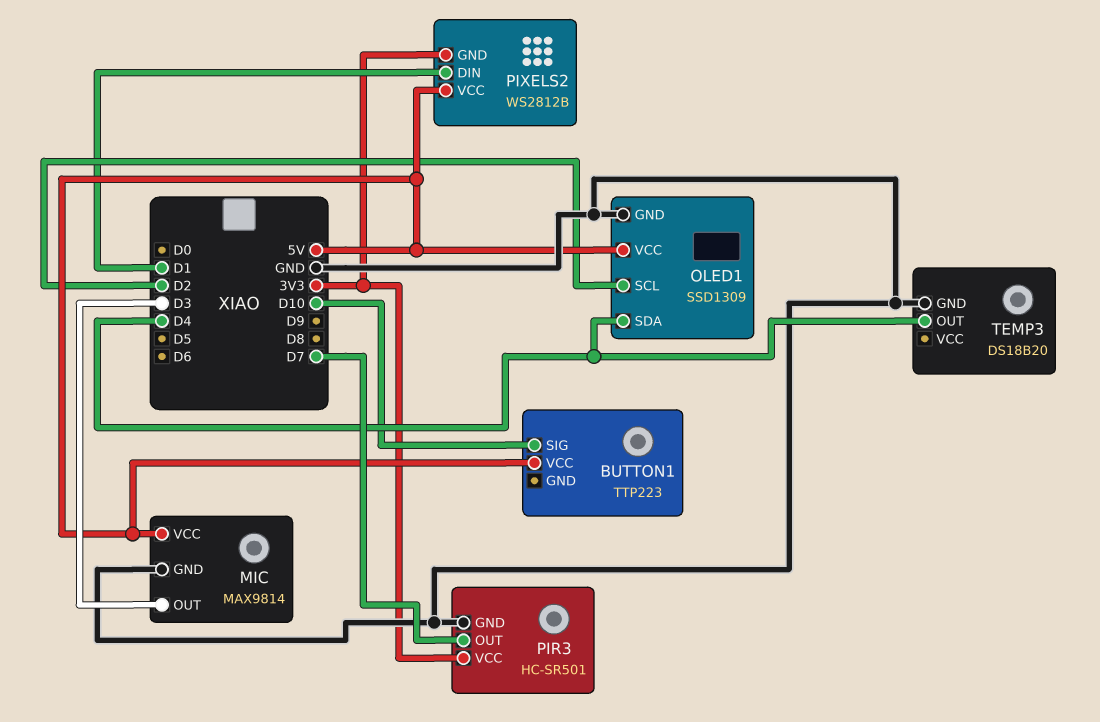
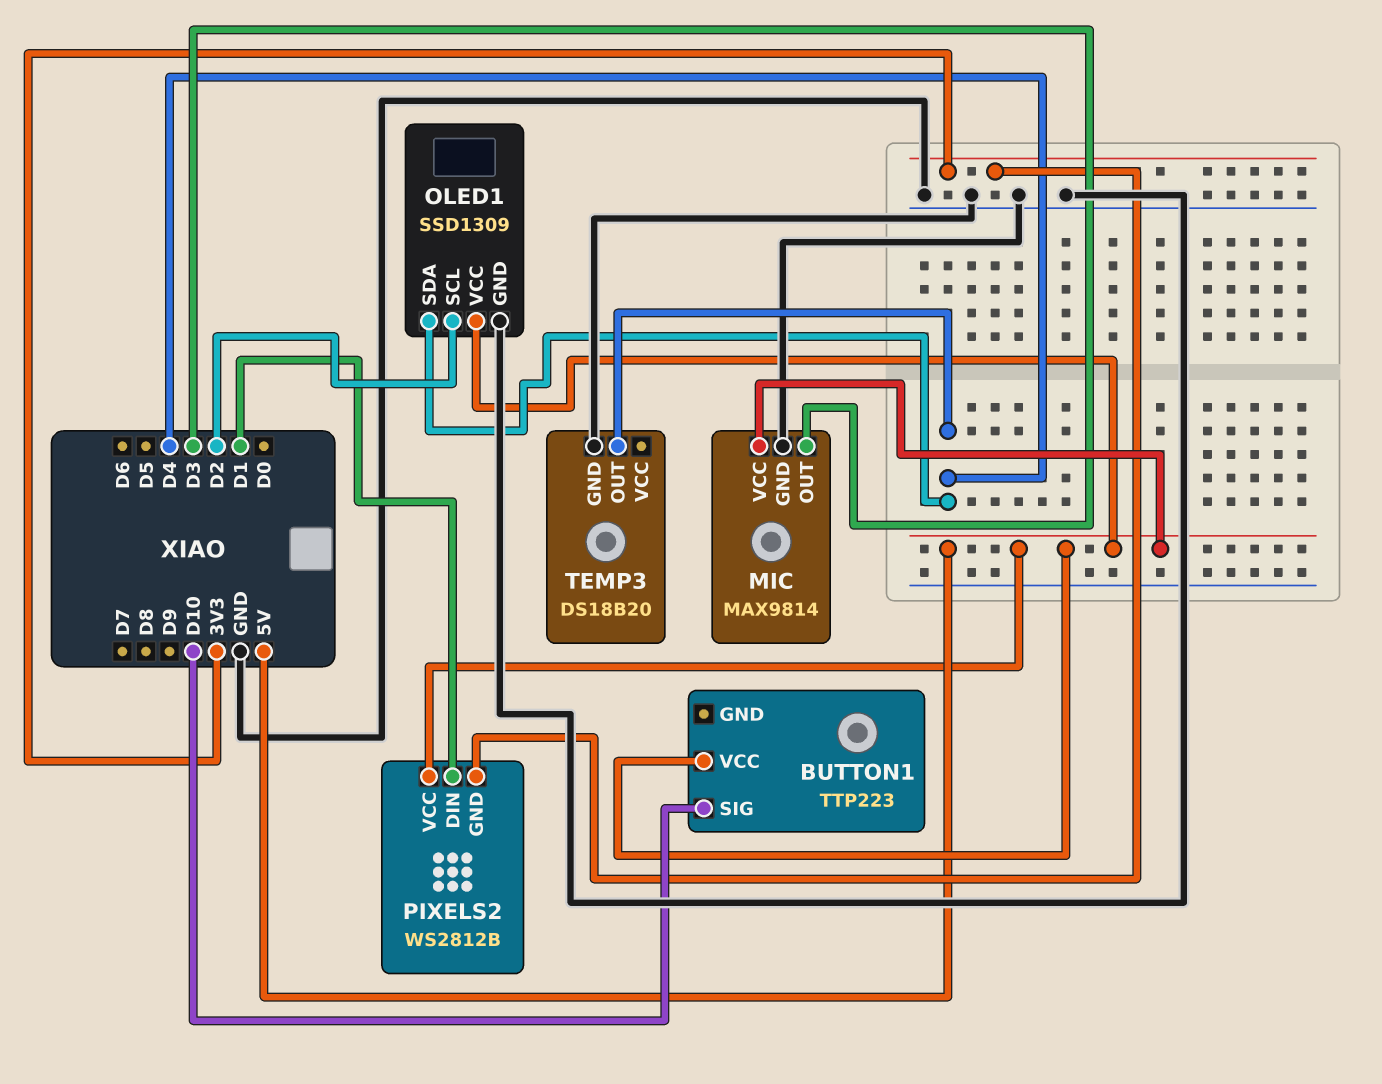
PIR3: HC-SR501 -> none
PIR3 pin GND: GND -> none
PIR3 pin OUT: D7 -> none
PIR3 pin VCC: 3V3 -> none

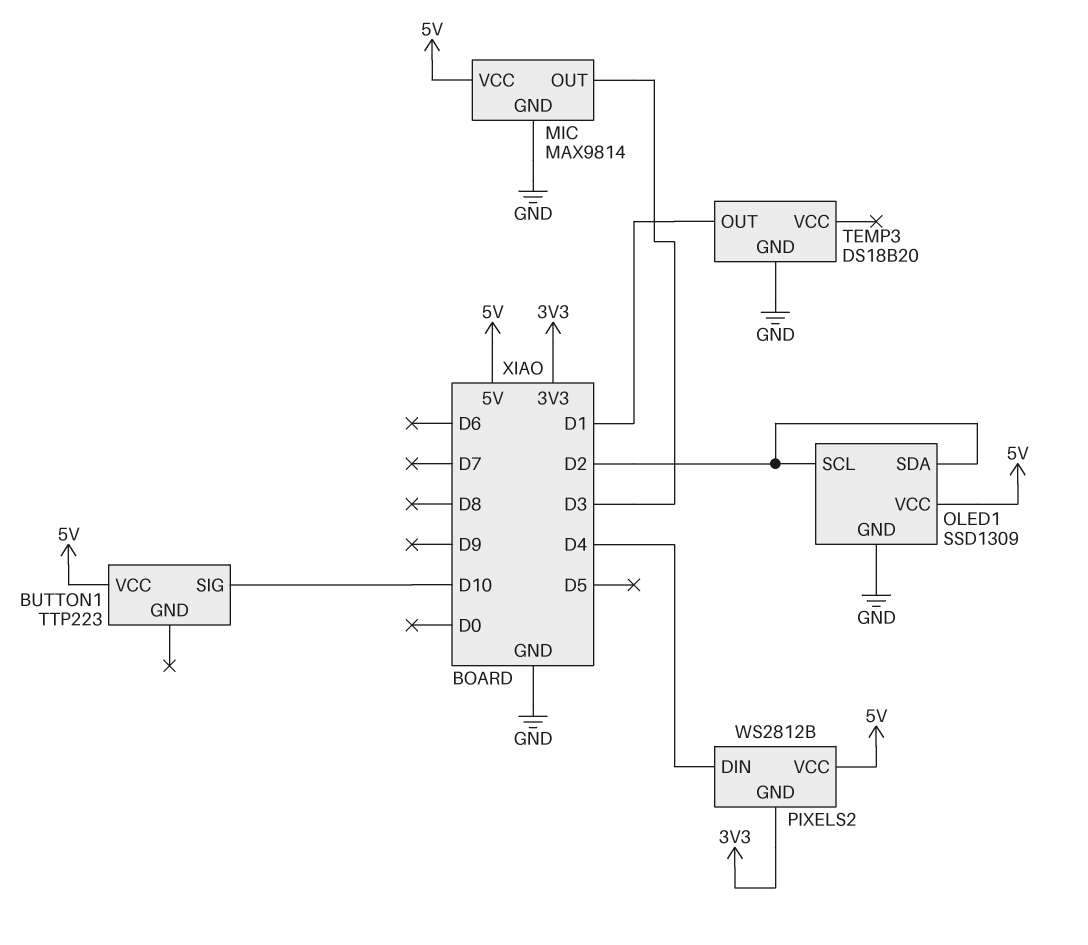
OLED1 pin SDA: D4 -> D2
PIXELS2 pin DIN: D1 -> D4
TEMP3 pin OUT: D4 -> D1

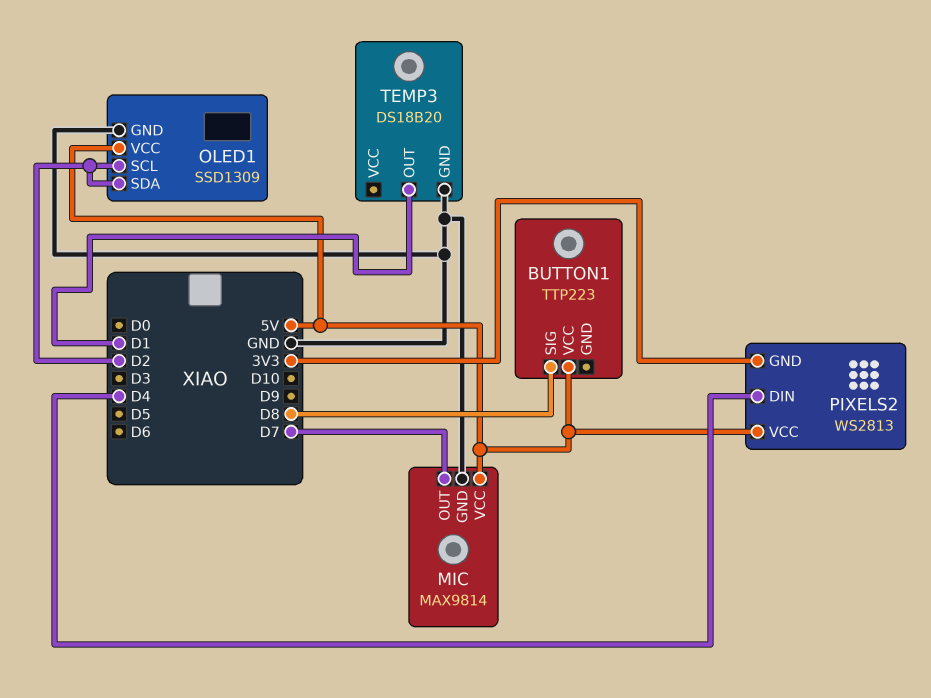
BUTTON1 pin SIG: D10 -> D8
MIC pin OUT: D3 -> D7
PIXELS2: WS2812B -> WS2813

